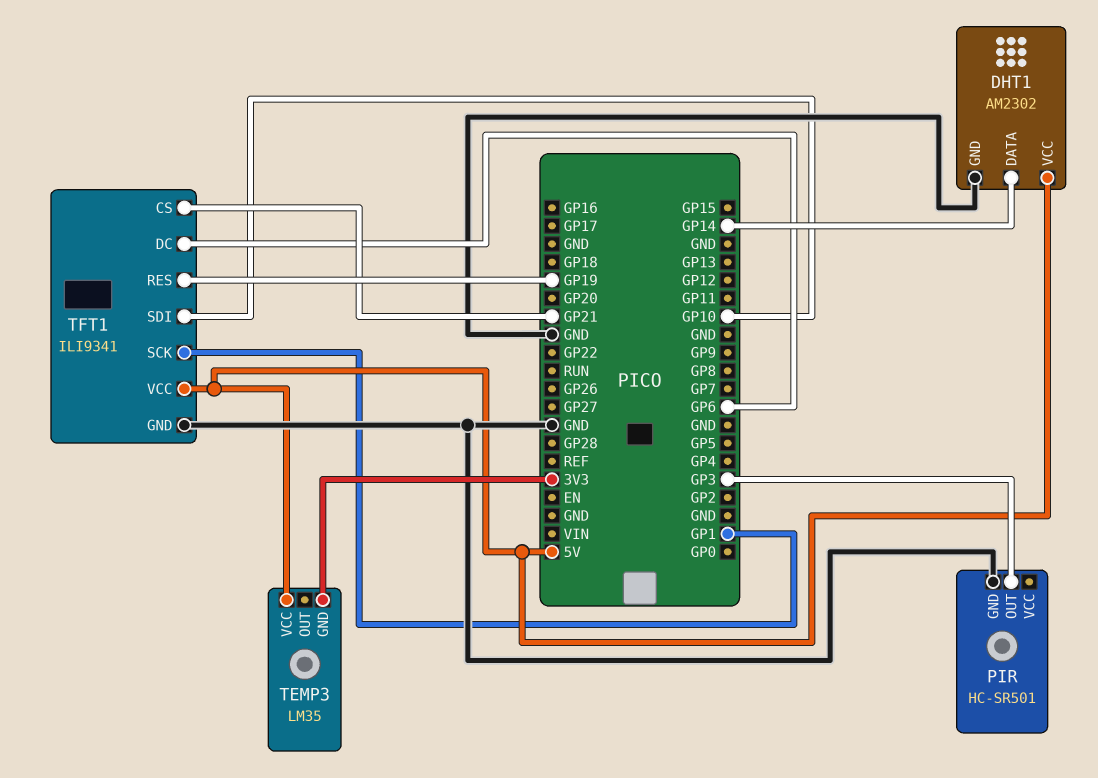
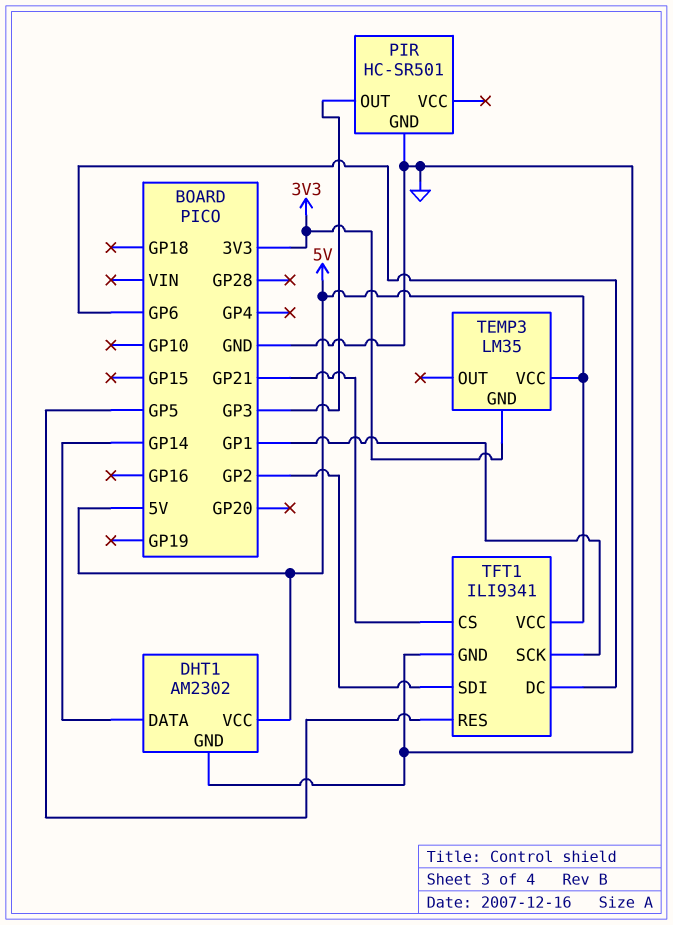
TFT1 pin RES: GP19 -> GP5
TFT1 pin SDI: GP10 -> GP2

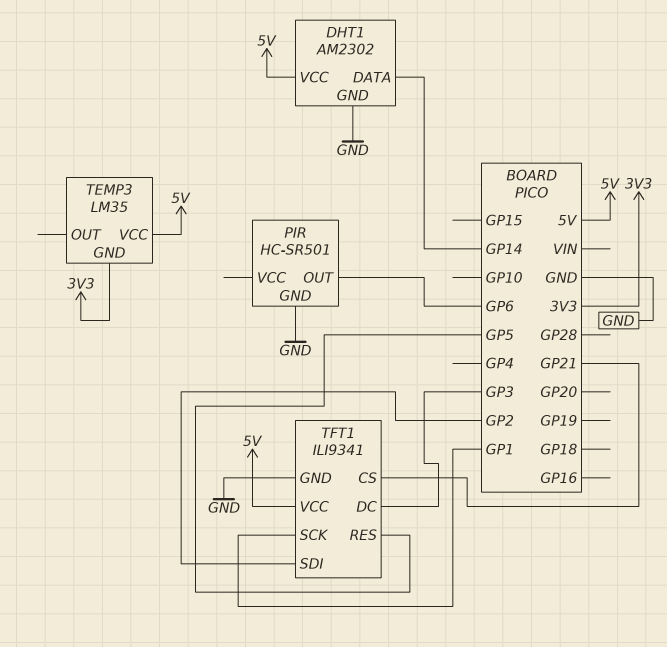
PIR pin OUT: GP3 -> GP6
TFT1 pin DC: GP6 -> GP3

